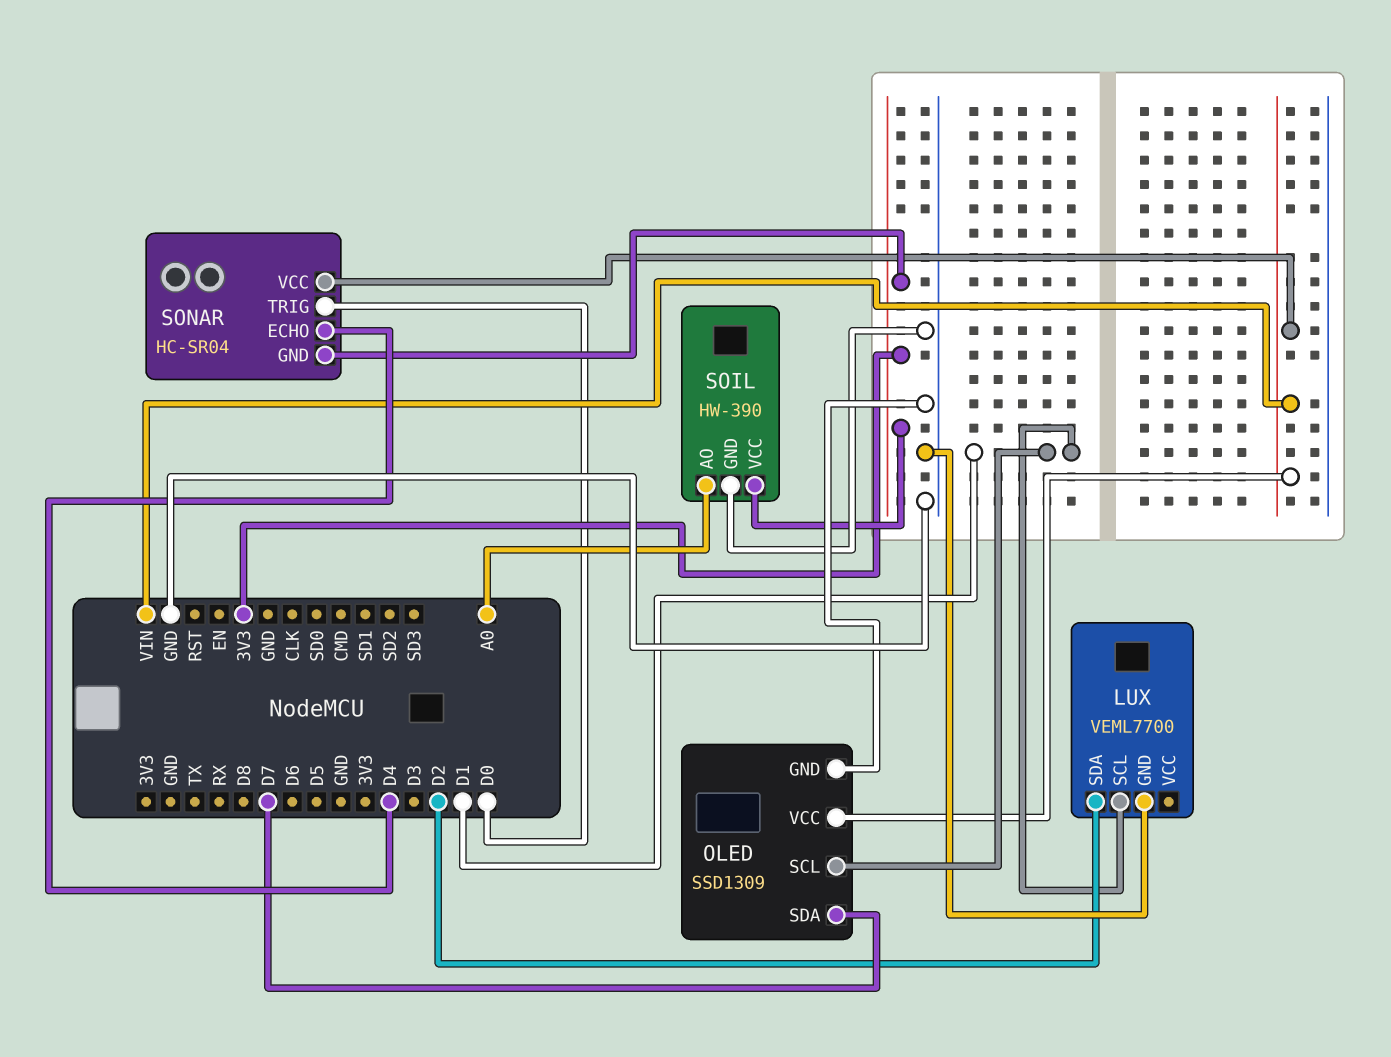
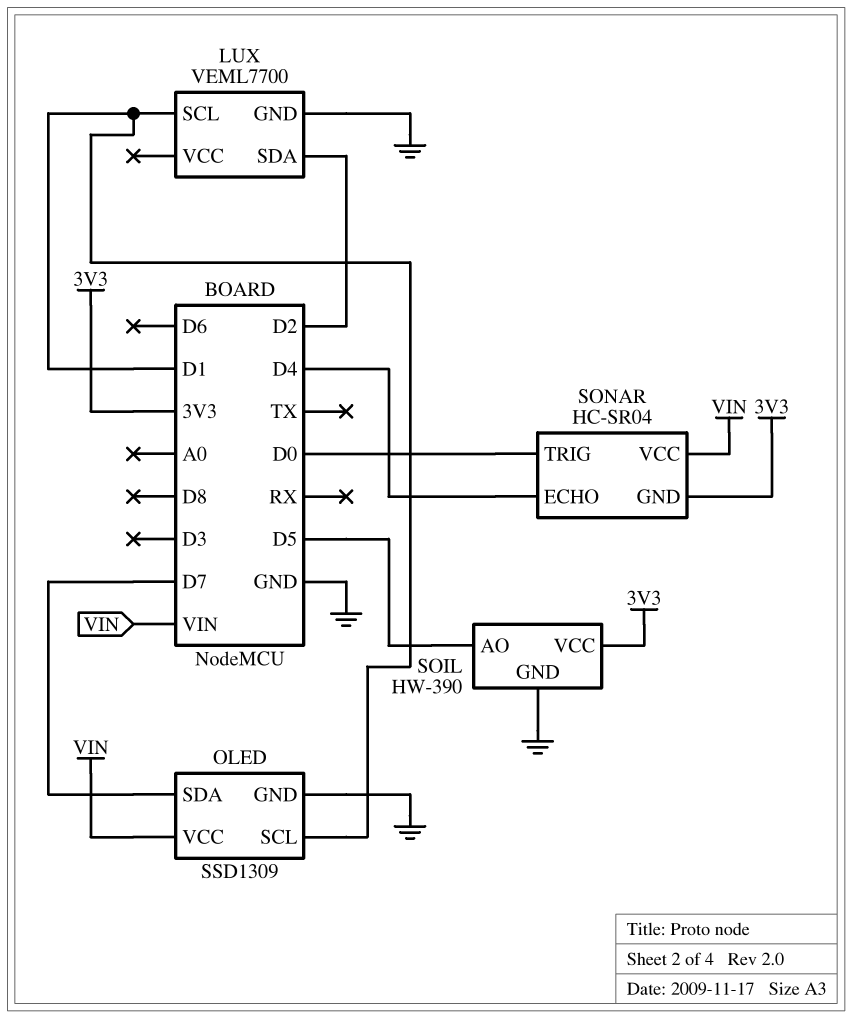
SOIL pin AO: A0 -> D5

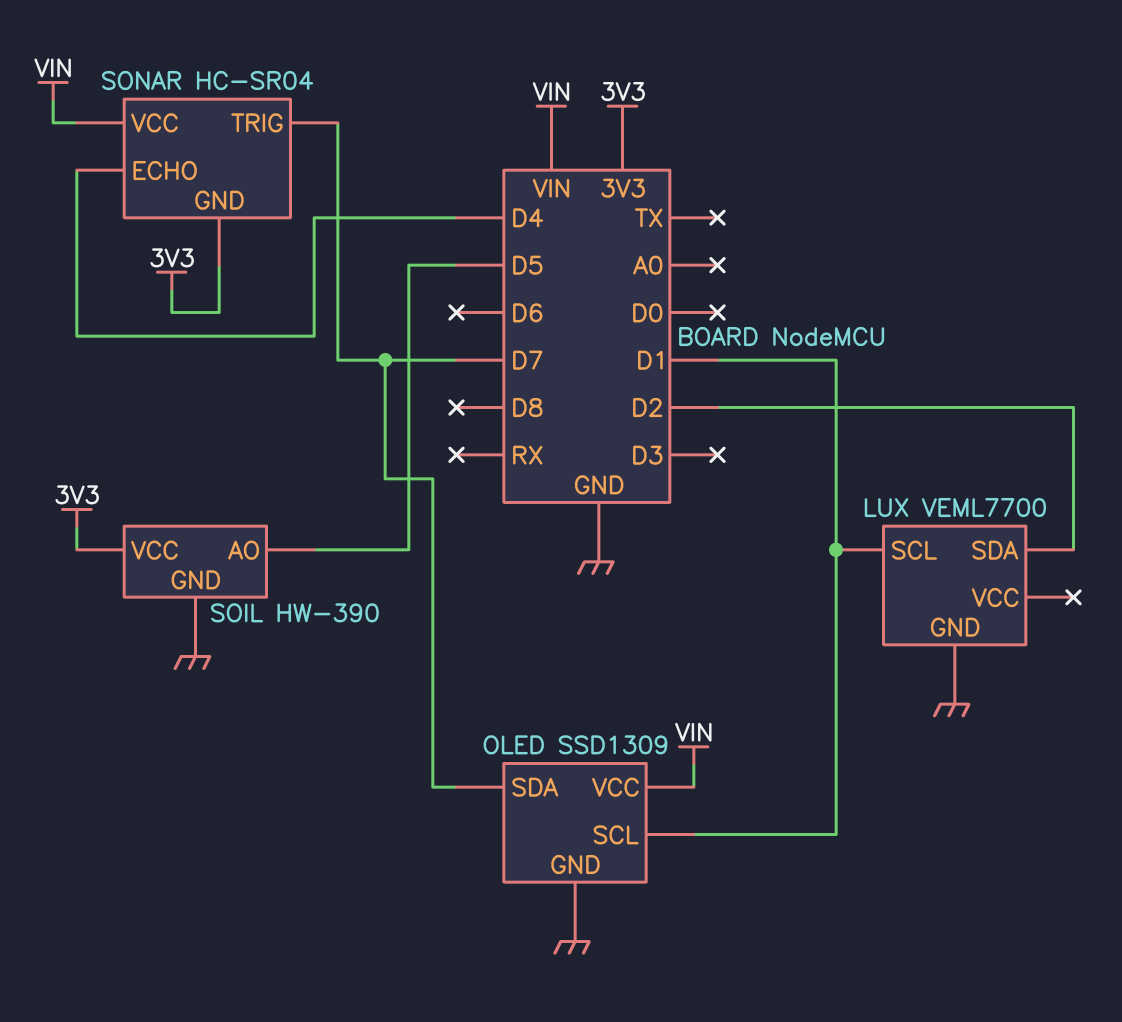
SONAR pin TRIG: D0 -> D7

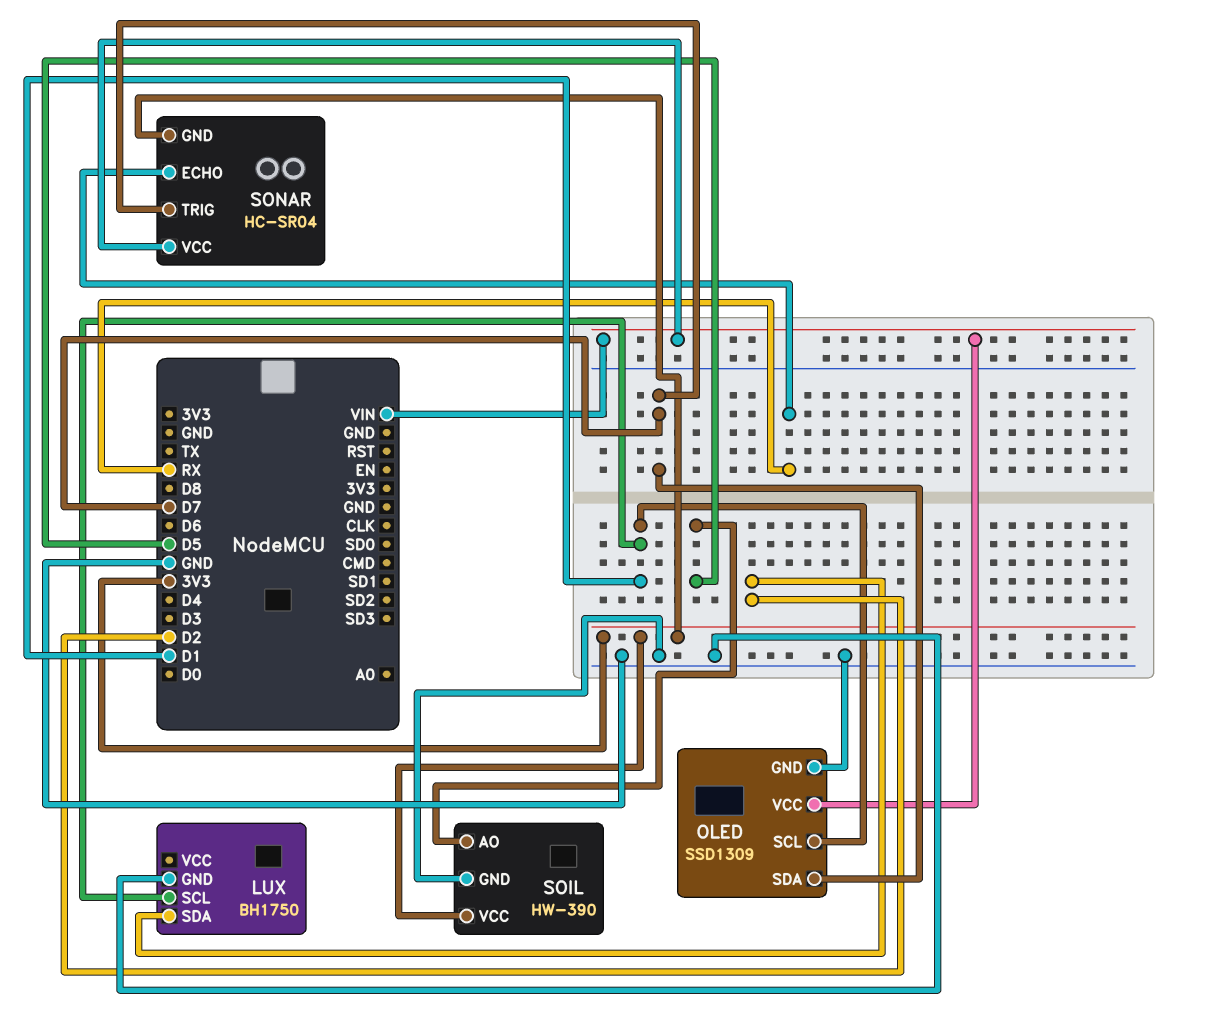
LUX: VEML7700 -> BH1750
SONAR pin ECHO: D4 -> RX

